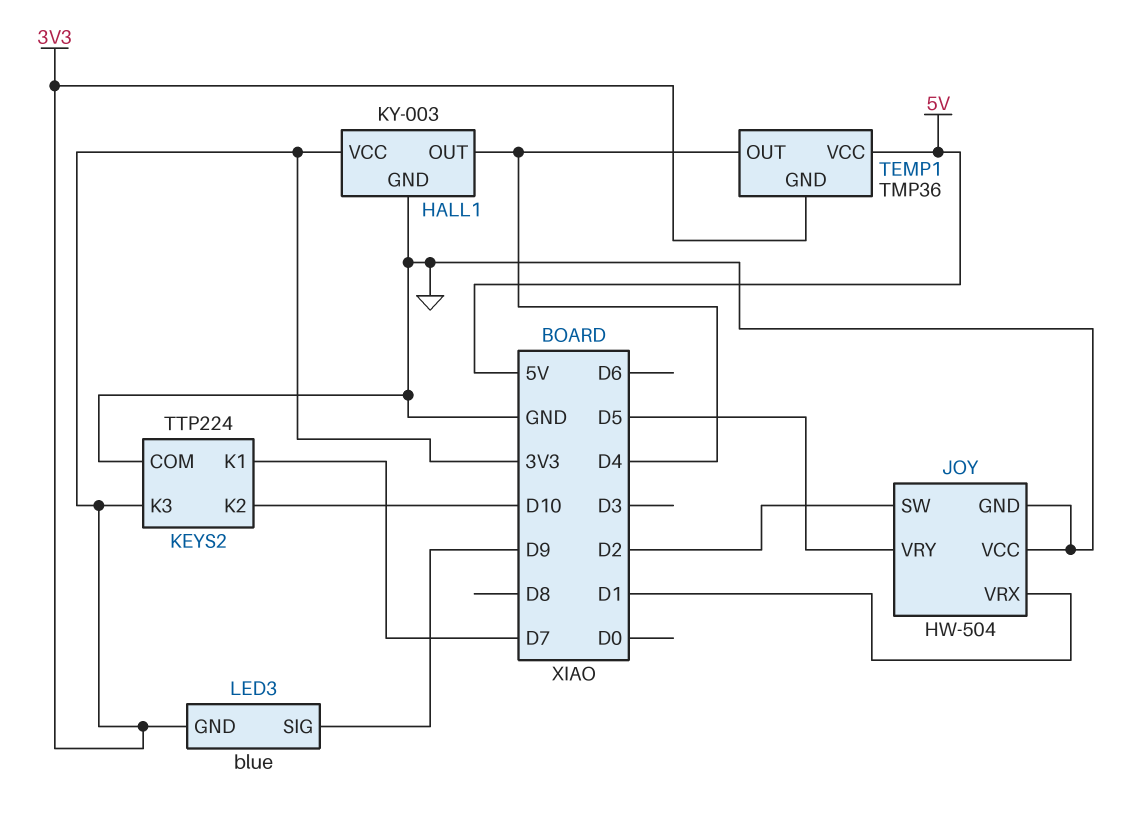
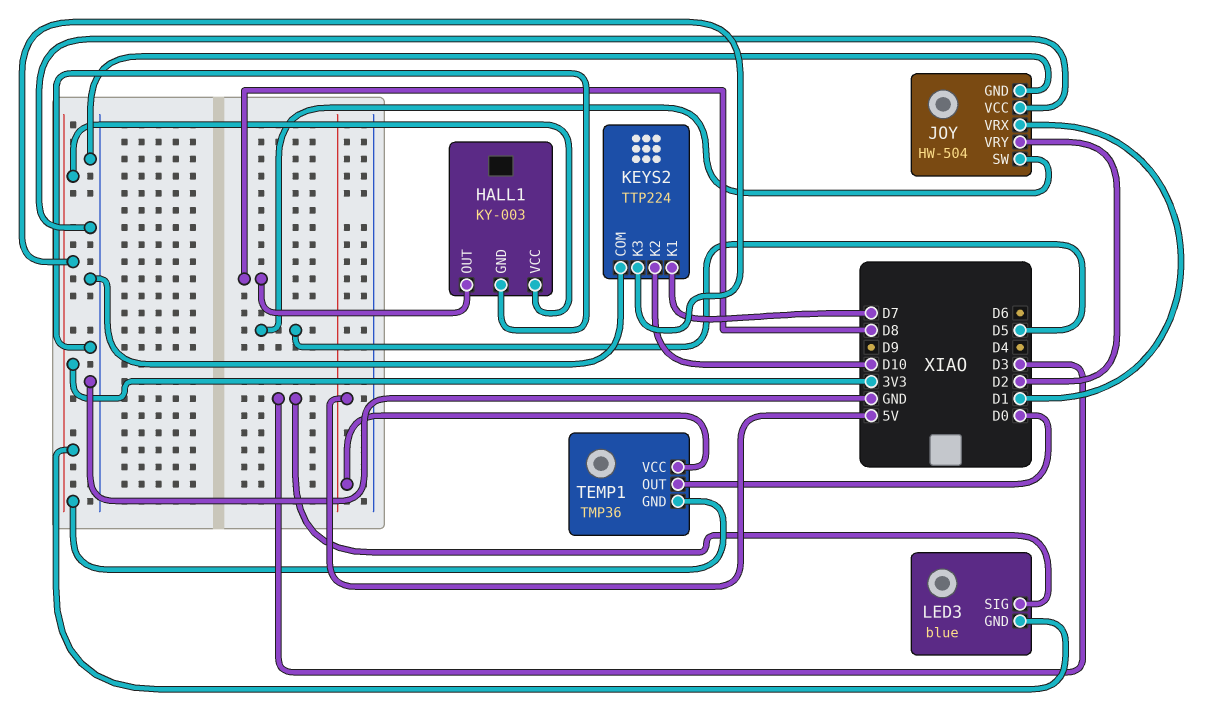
HALL1 pin OUT: D4 -> D8
JOY pin SW: D2 -> D5
JOY pin VRY: D5 -> D2
LED3 pin SIG: D9 -> D3
TEMP1 pin OUT: D4 -> D0

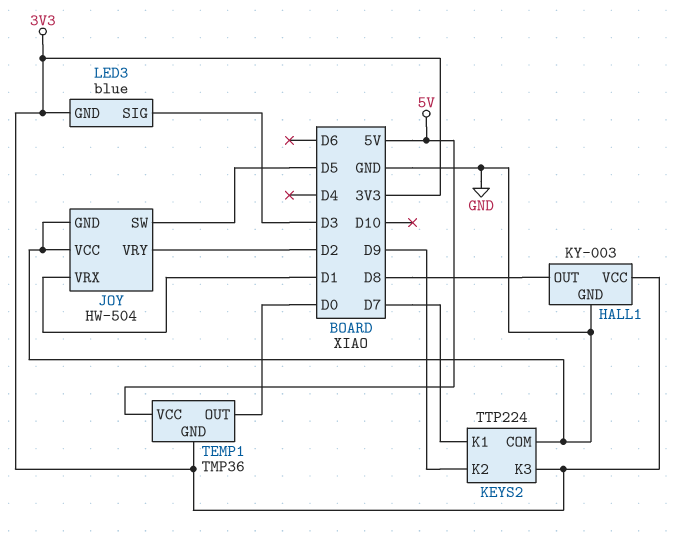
KEYS2 pin K2: D10 -> D9

